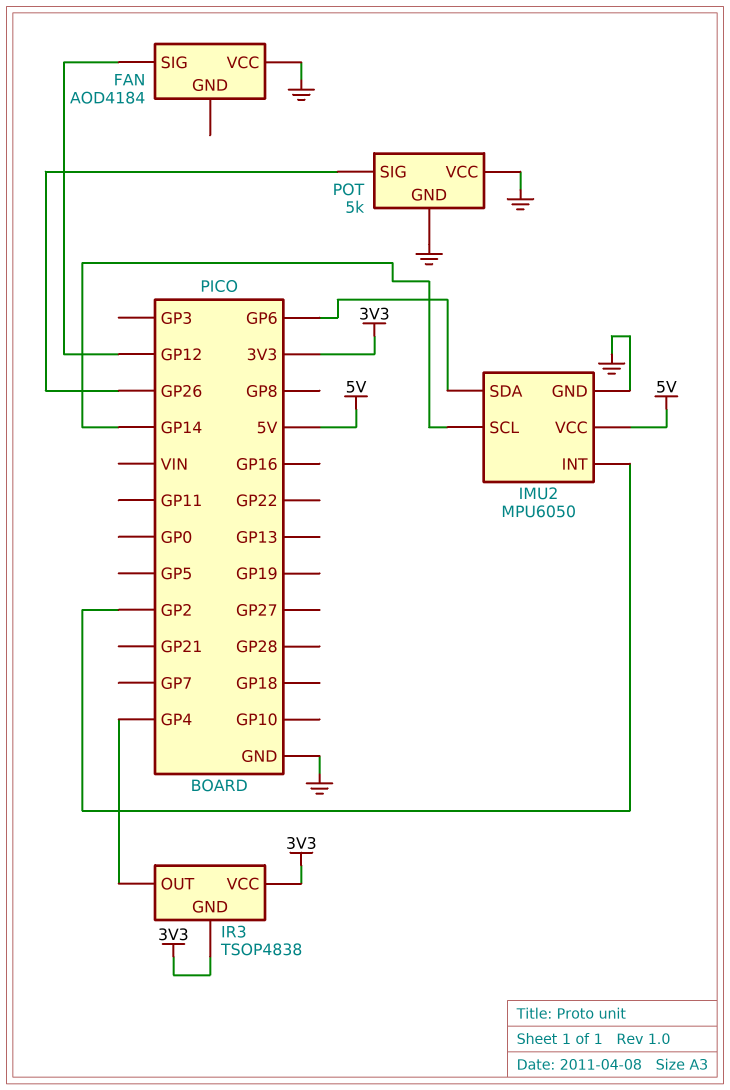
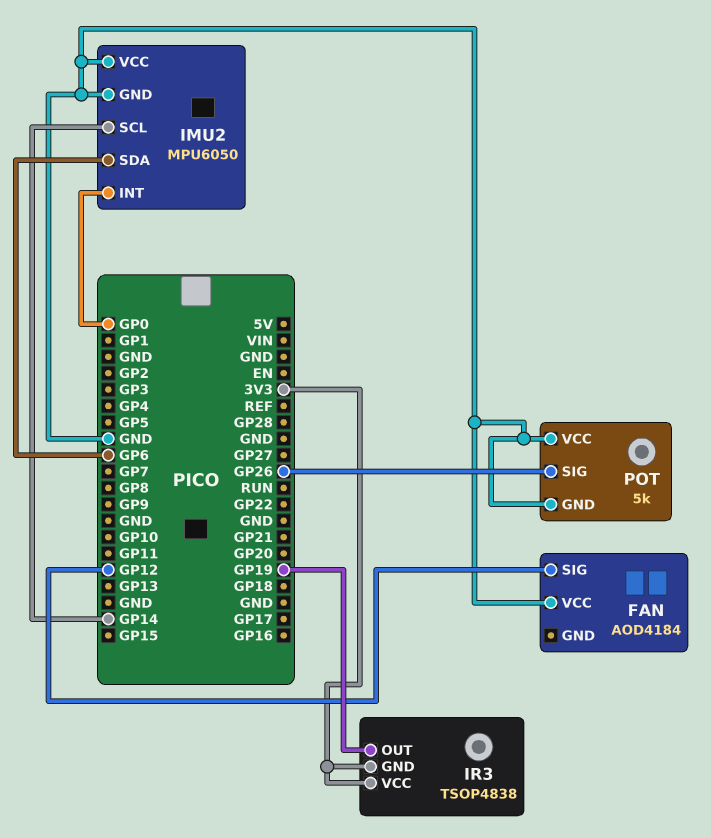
IMU2 pin INT: GP2 -> GP0
IMU2 pin VCC: 5V -> GND
IR3 pin OUT: GP4 -> GP19

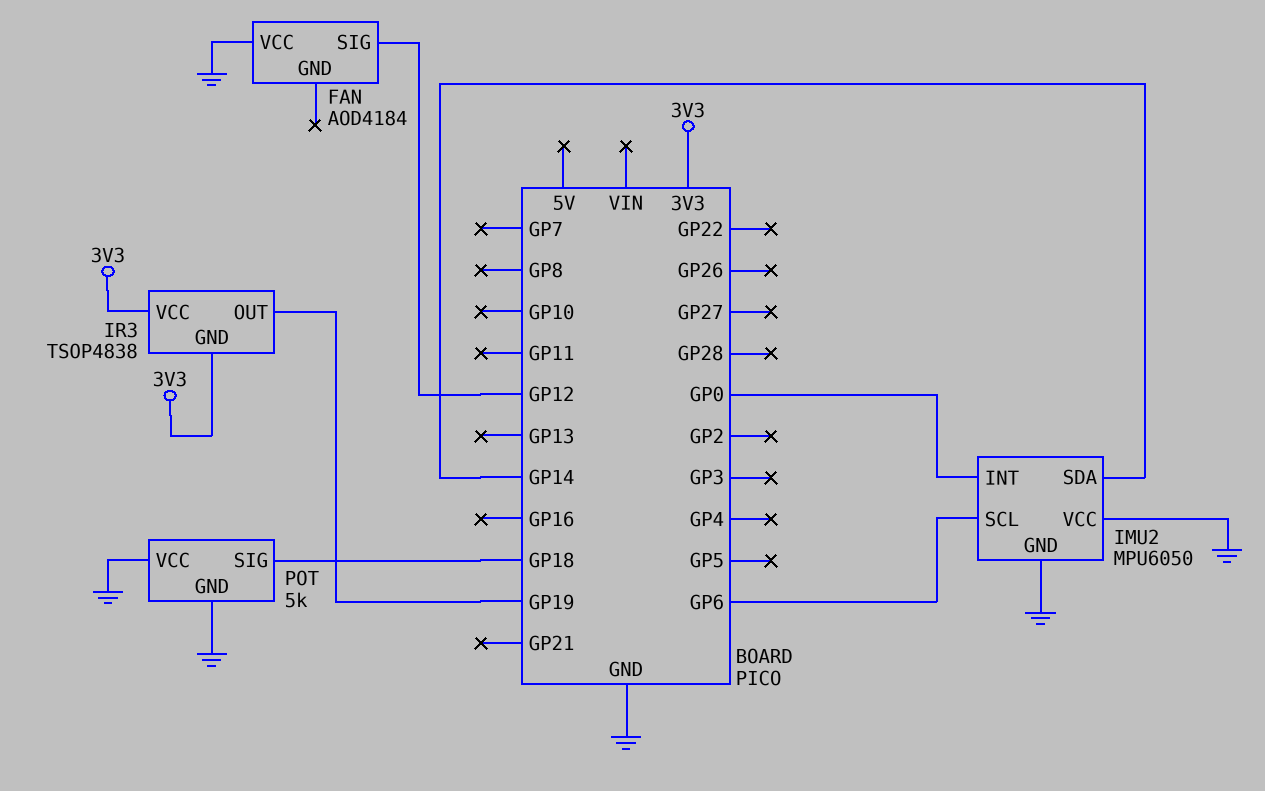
IMU2 pin SCL: GP14 -> GP6
IMU2 pin SDA: GP6 -> GP14
POT pin SIG: GP26 -> GP18

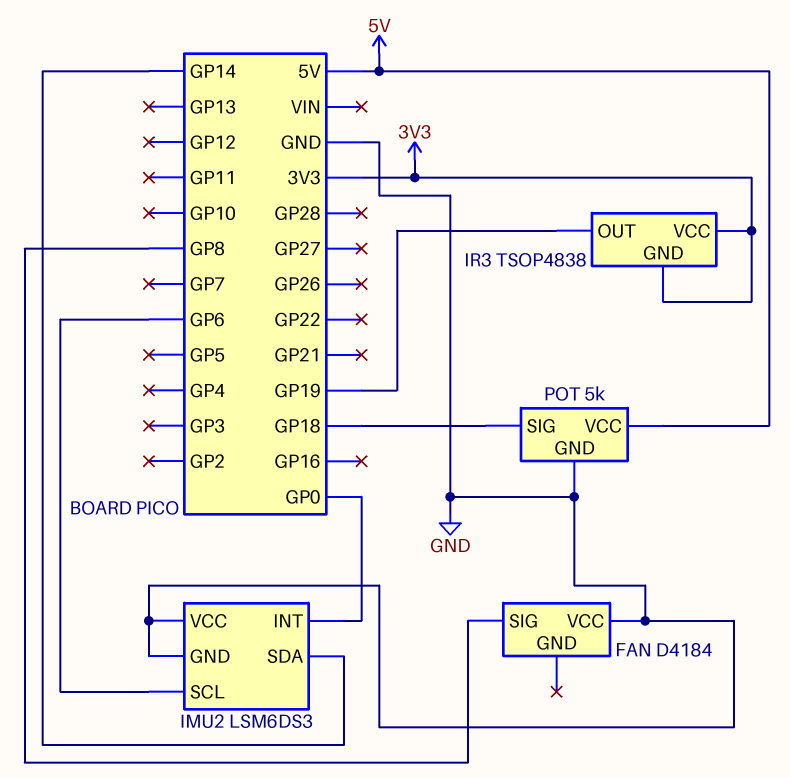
FAN: AOD4184 -> D4184
FAN pin SIG: GP12 -> GP8
IMU2: MPU6050 -> LSM6DS3
POT pin VCC: GND -> 5V

